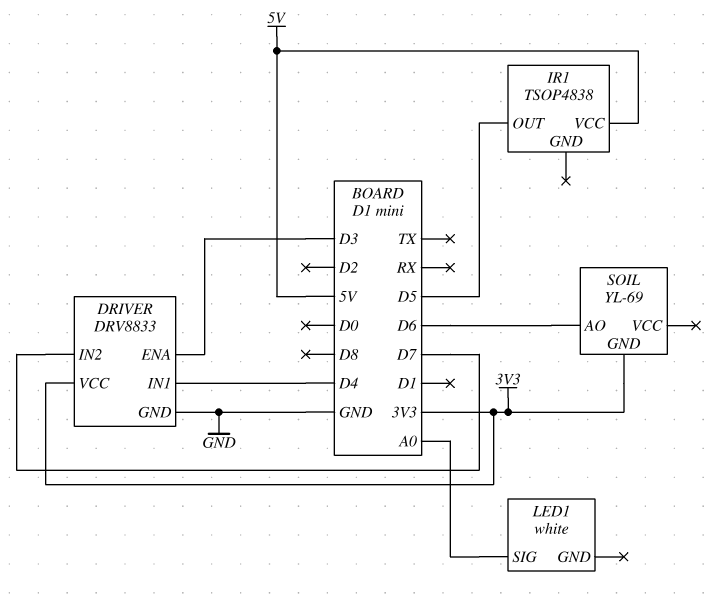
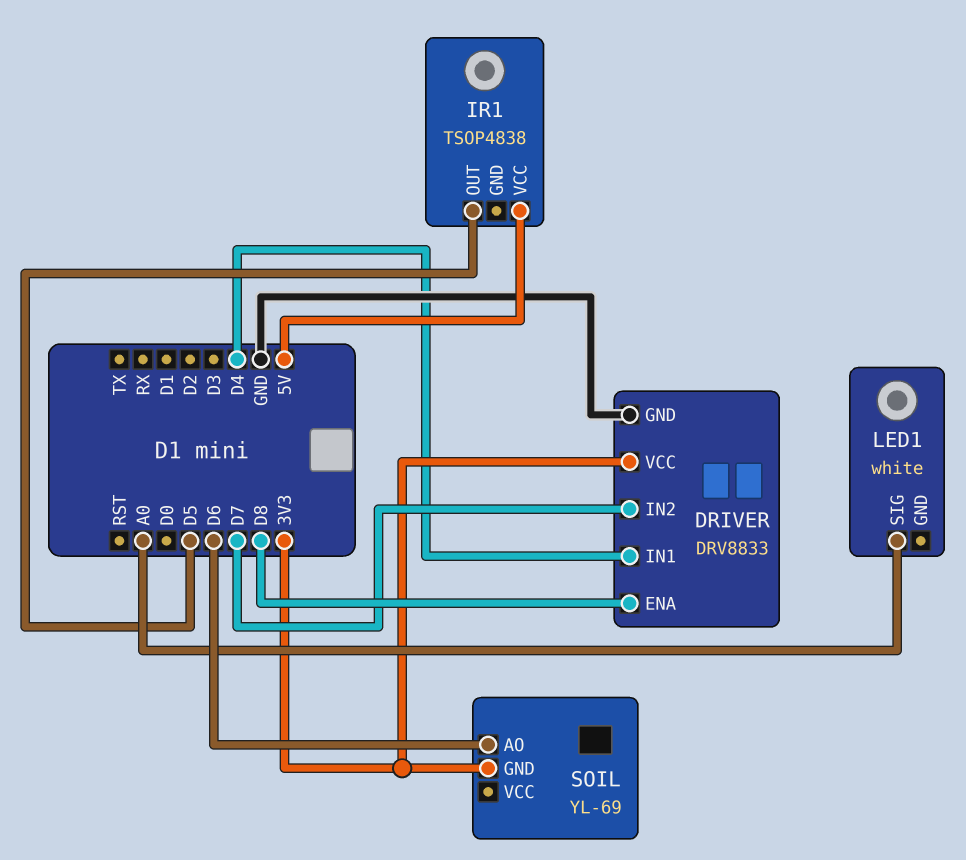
DRIVER pin ENA: D3 -> D8

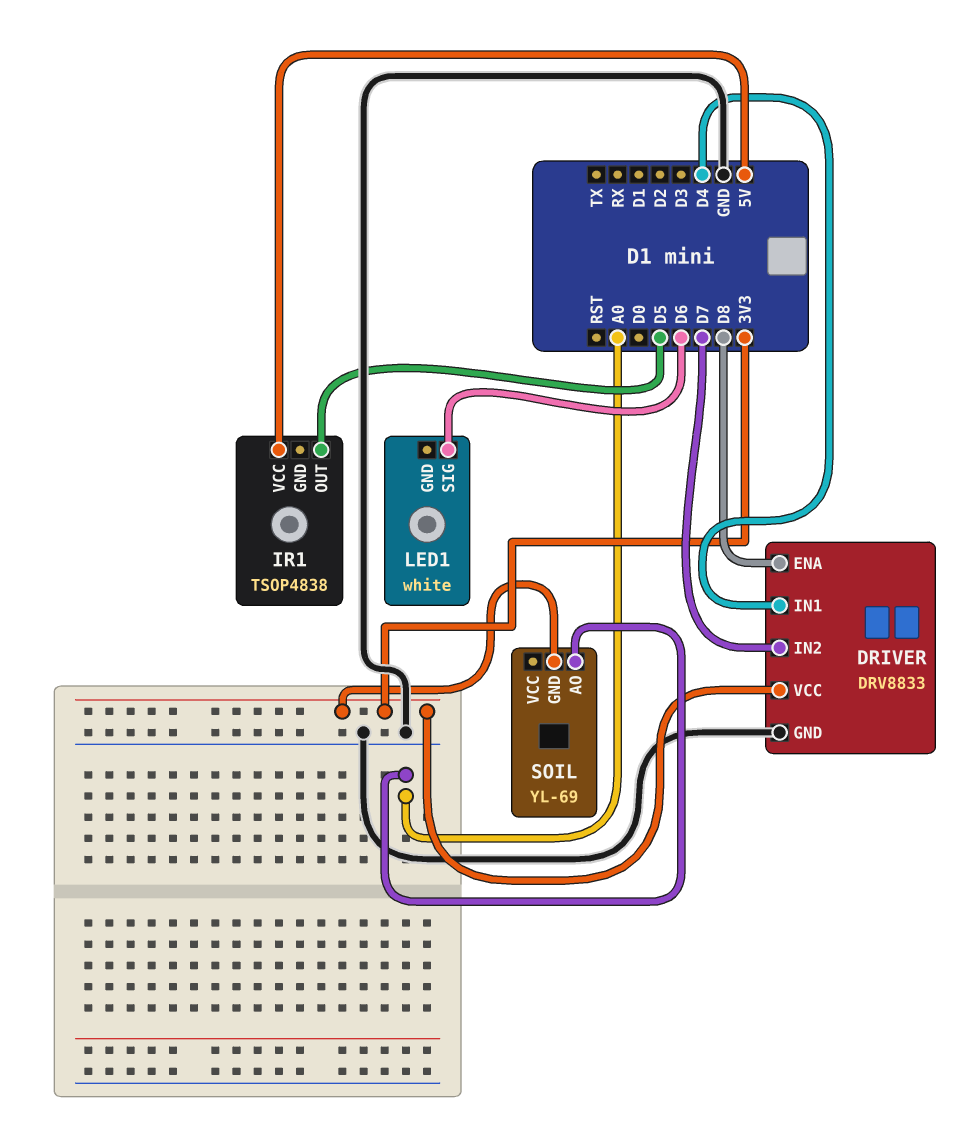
LED1 pin SIG: A0 -> D6
SOIL pin AO: D6 -> A0

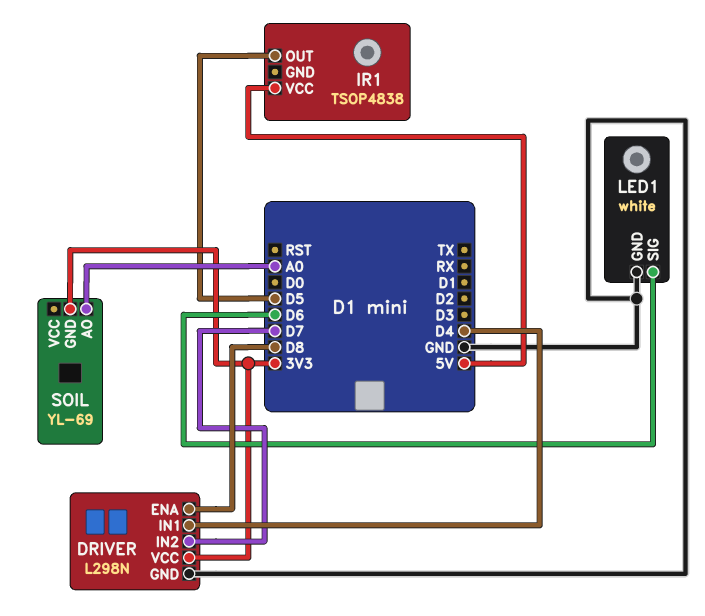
DRIVER: DRV8833 -> L298N
LED1 pin GND: none -> GND

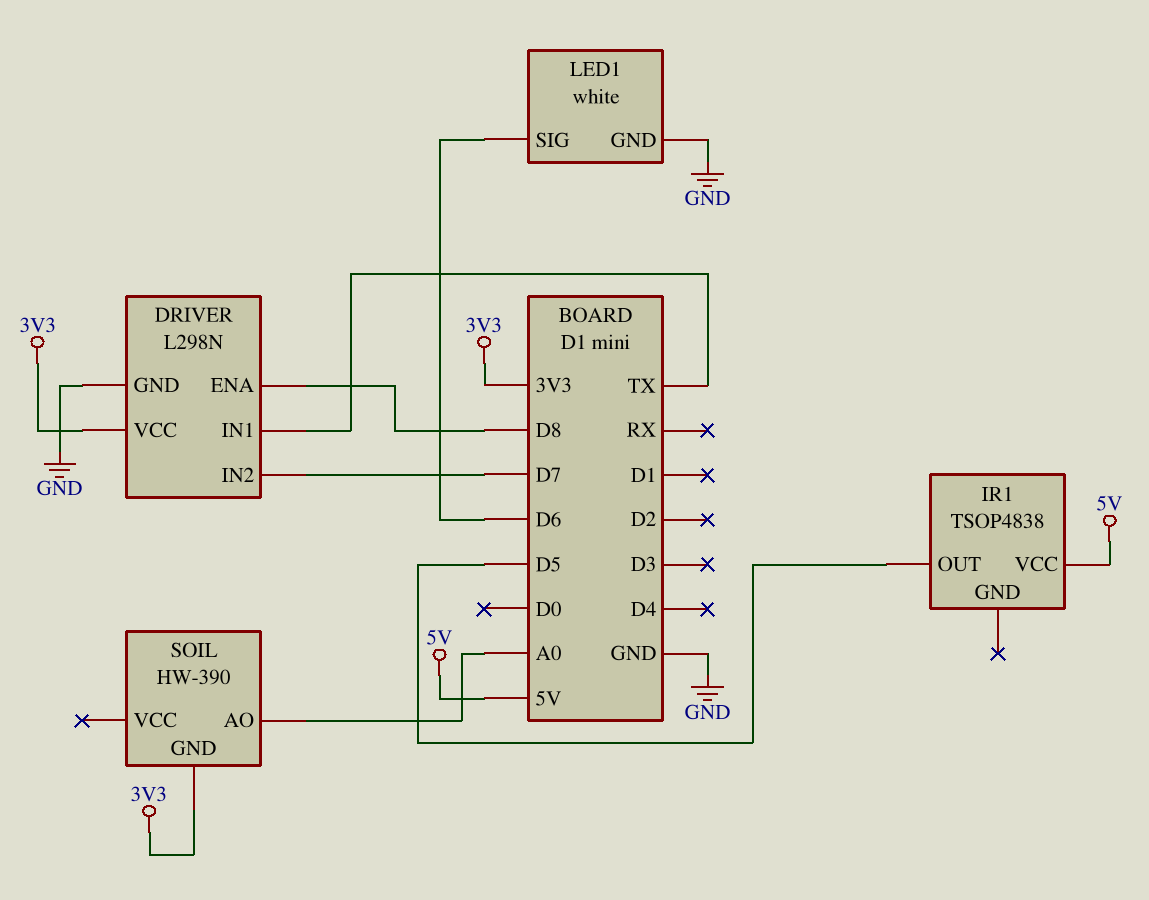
DRIVER pin IN1: D4 -> TX
SOIL: YL-69 -> HW-390

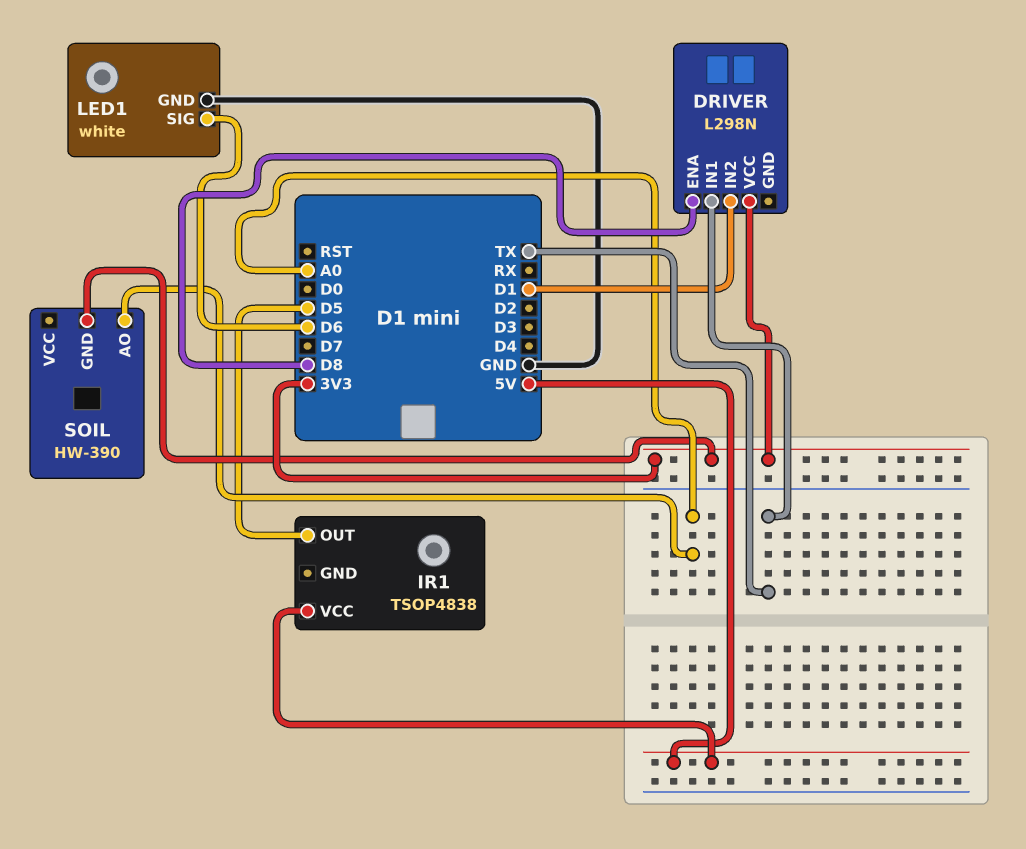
DRIVER pin GND: GND -> none
DRIVER pin IN2: D7 -> D1

